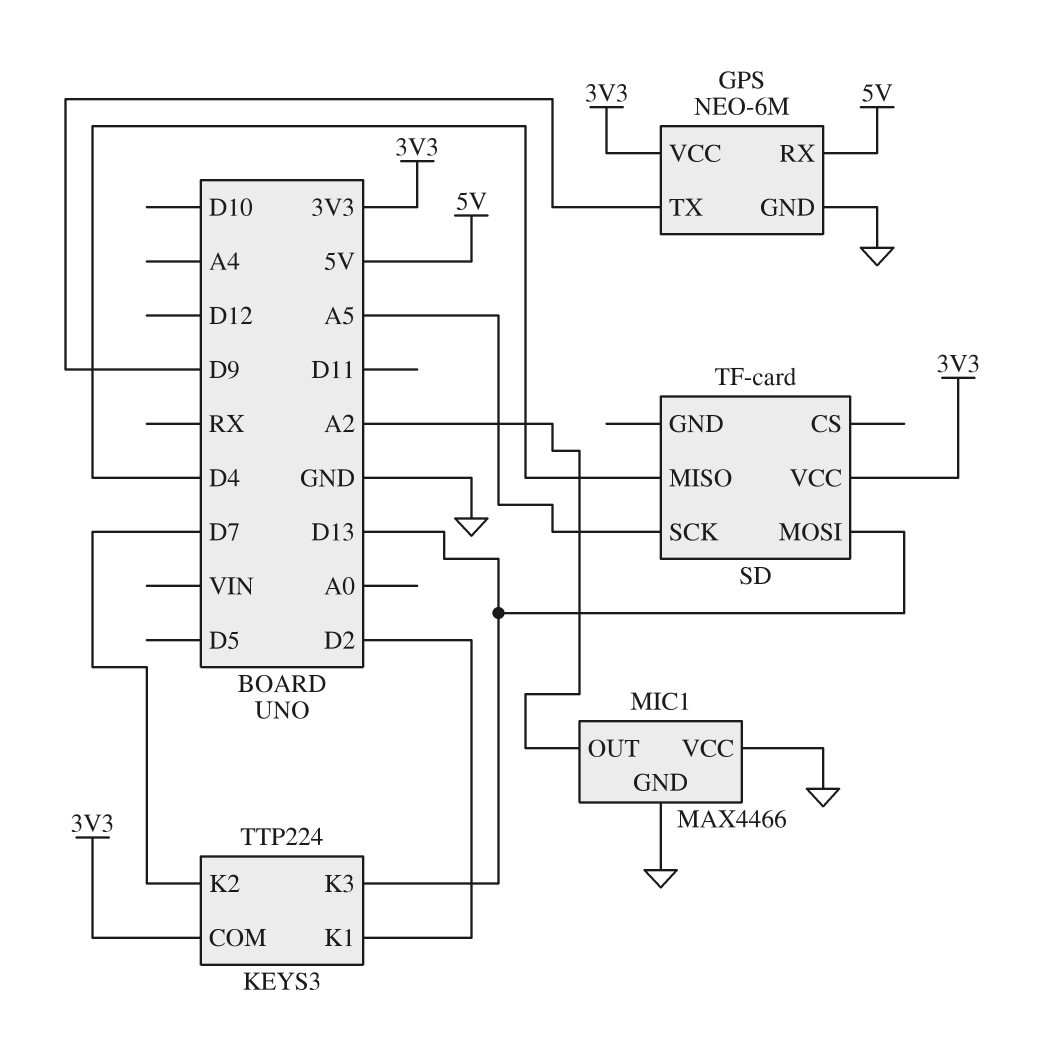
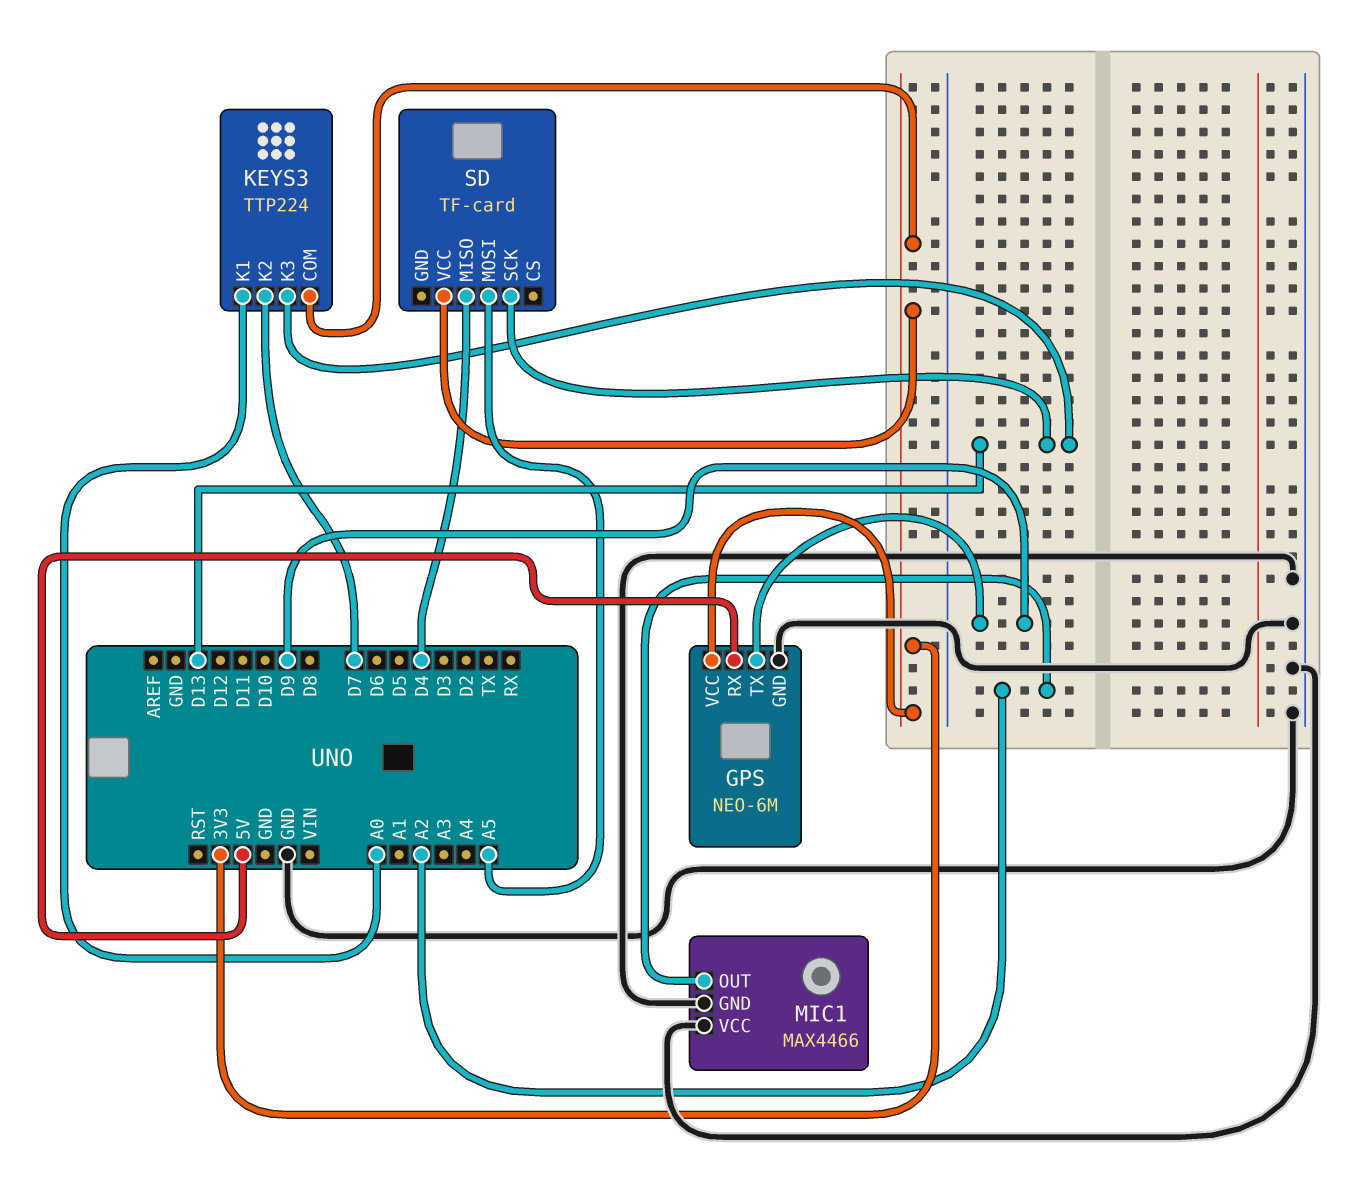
KEYS3 pin K1: D2 -> A0
SD pin MOSI: D13 -> A5
SD pin SCK: A5 -> D13

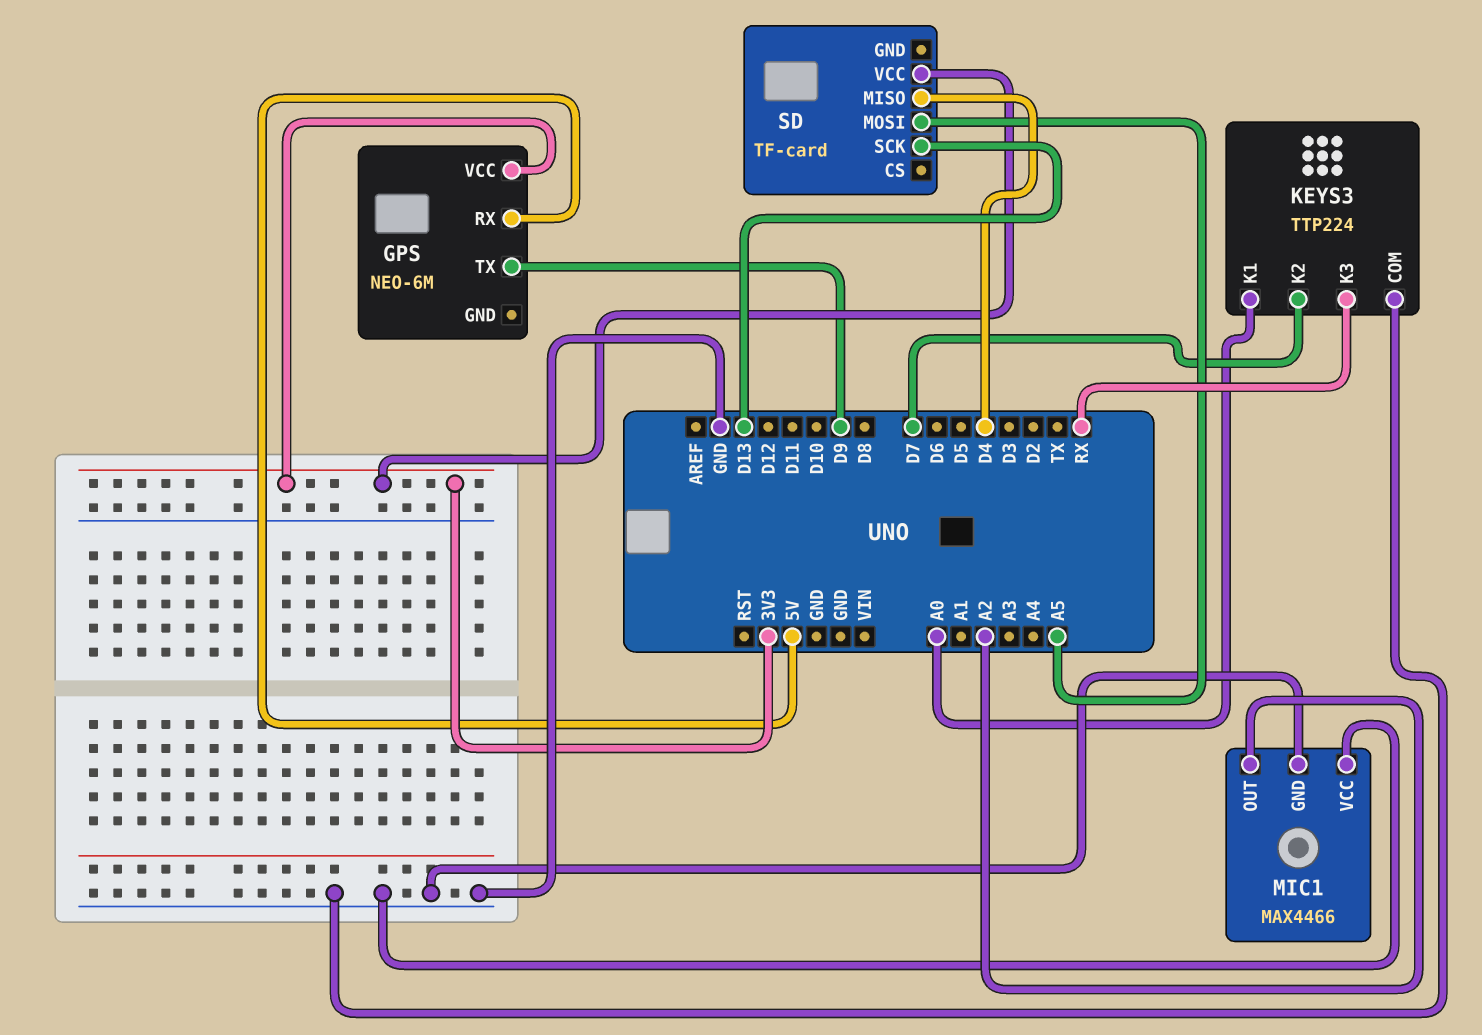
GPS pin GND: GND -> none
KEYS3 pin COM: 3V3 -> GND
KEYS3 pin K3: D13 -> RX

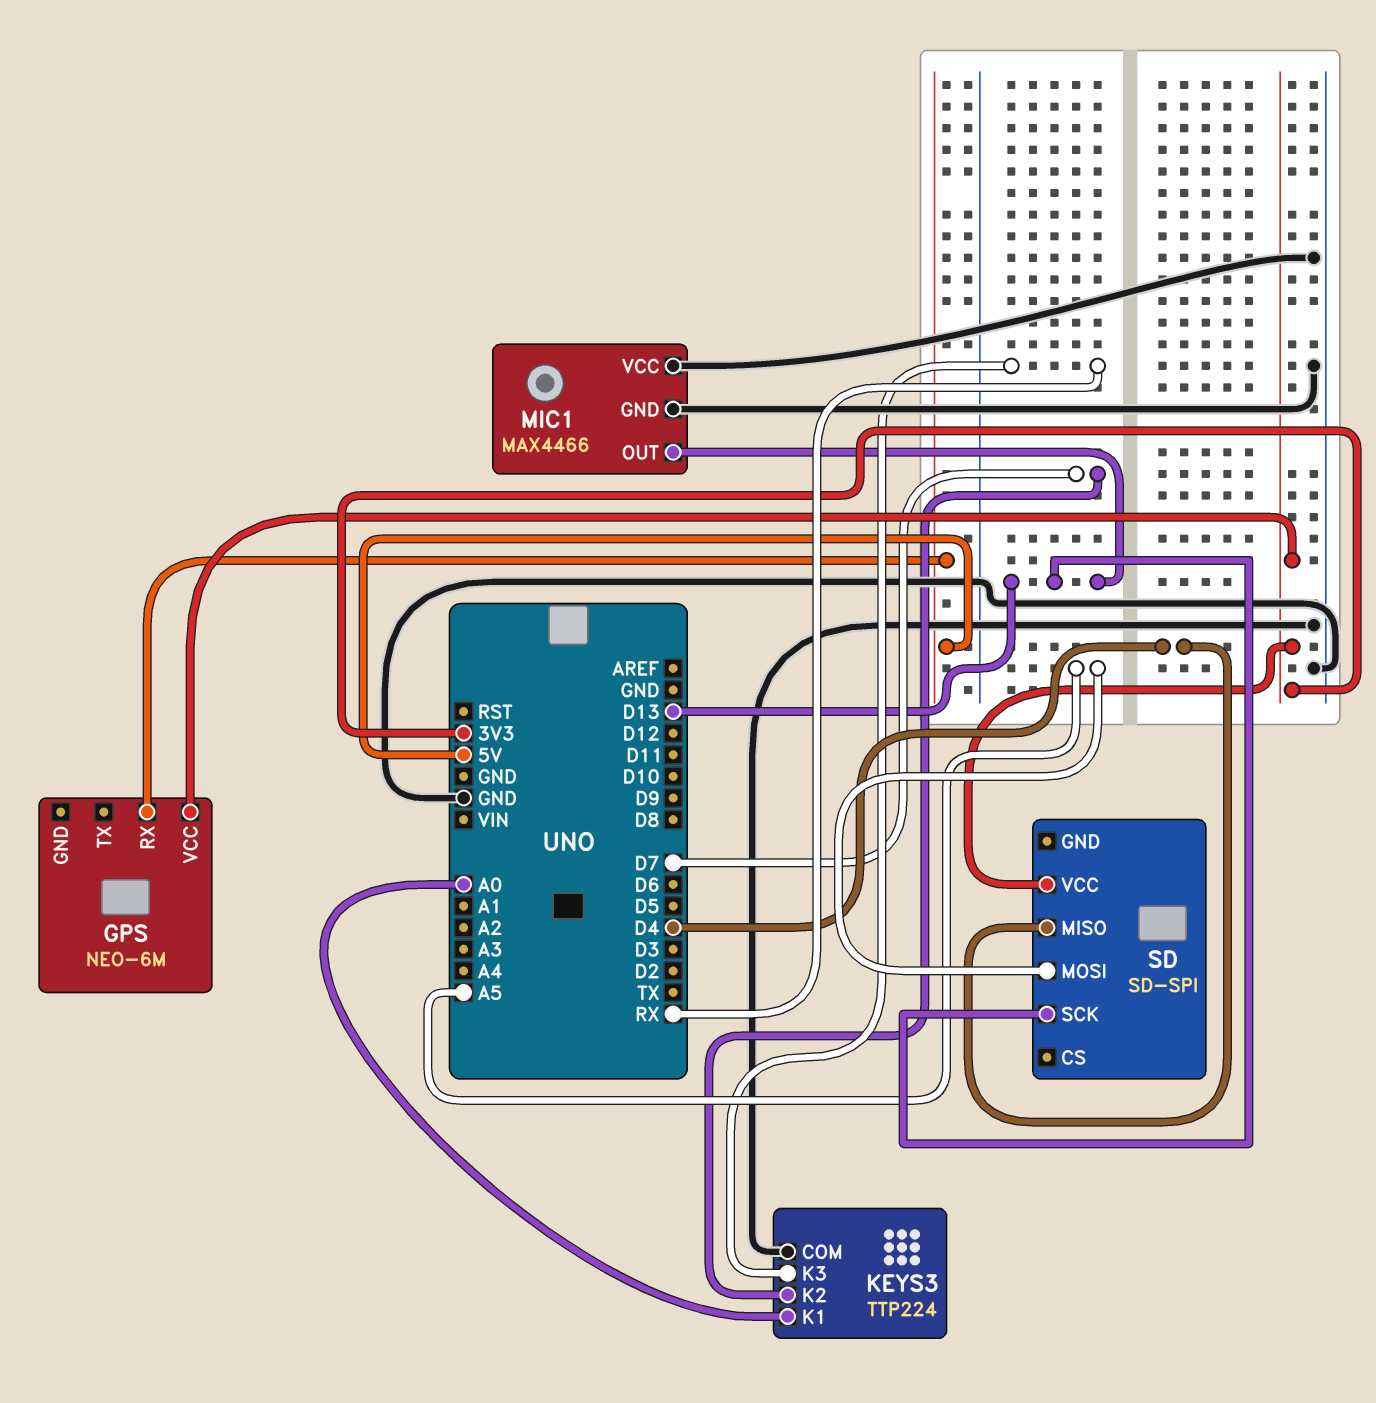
GPS pin TX: D9 -> none
MIC1 pin OUT: A2 -> D13
SD: TF-card -> SD-SPI

